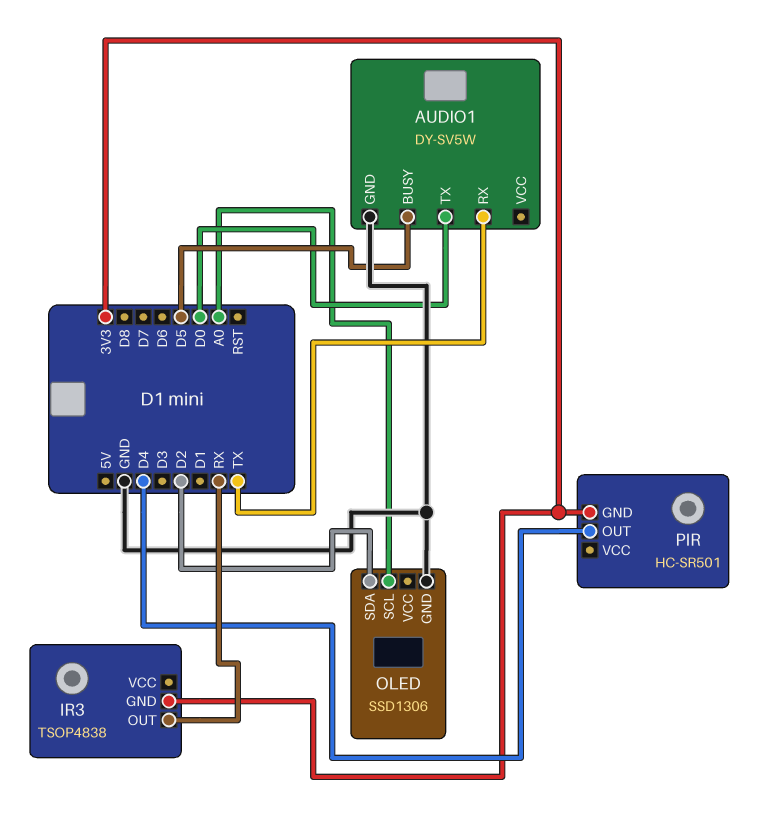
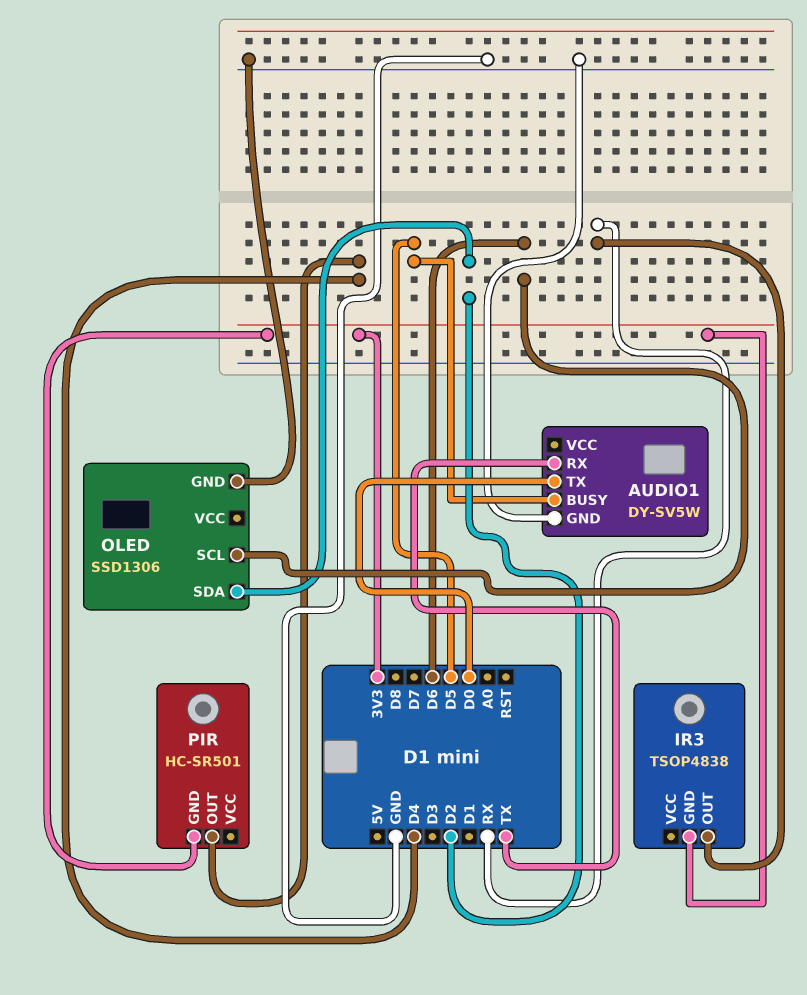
OLED pin SCL: A0 -> D6

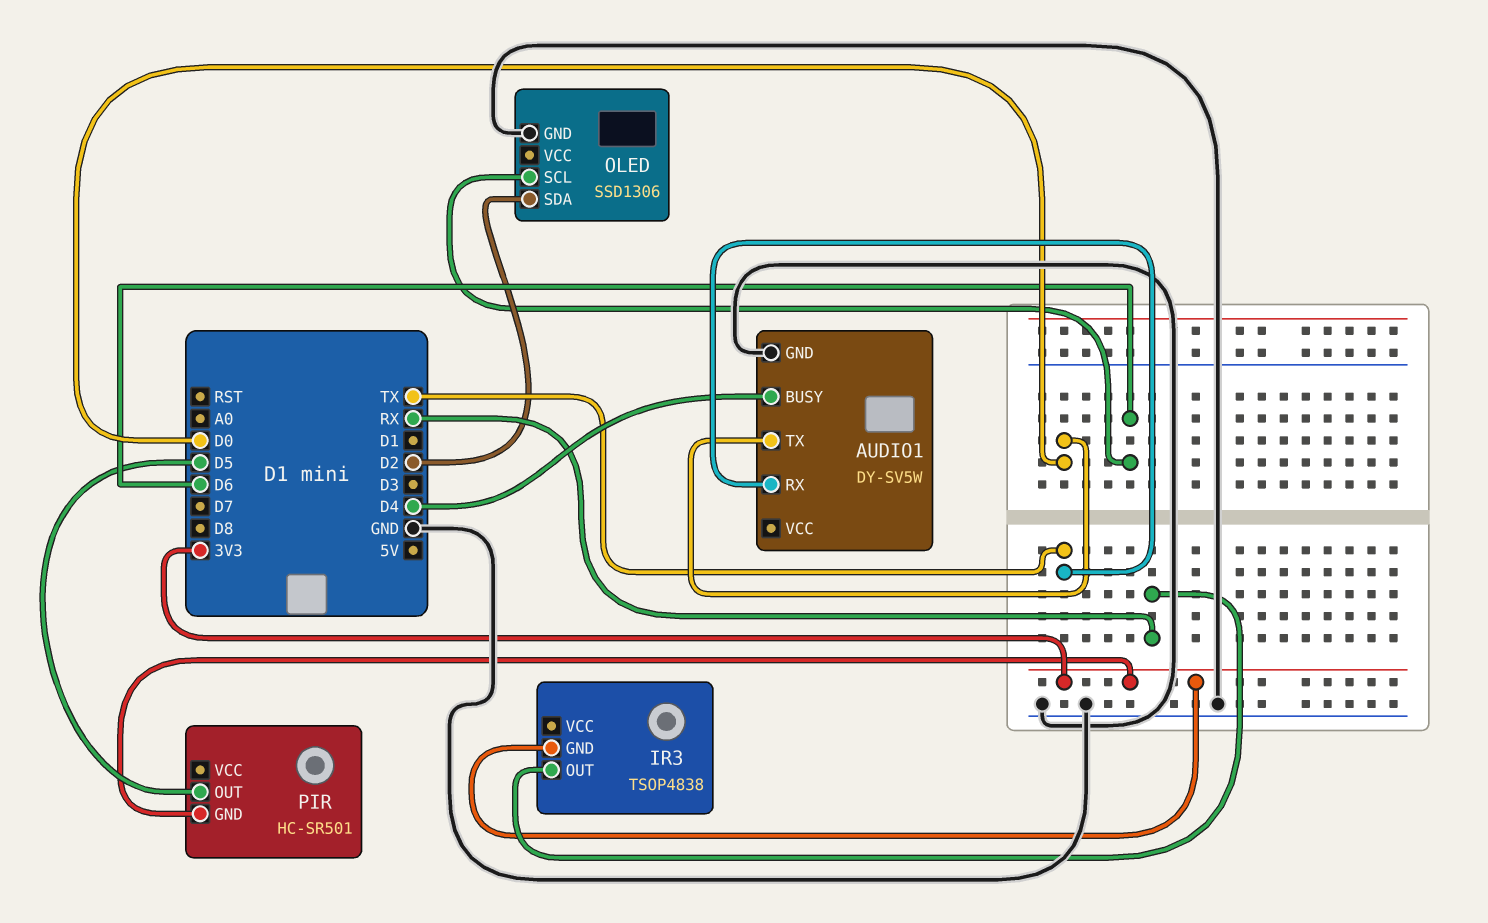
AUDIO1 pin BUSY: D5 -> D4
PIR pin OUT: D4 -> D5

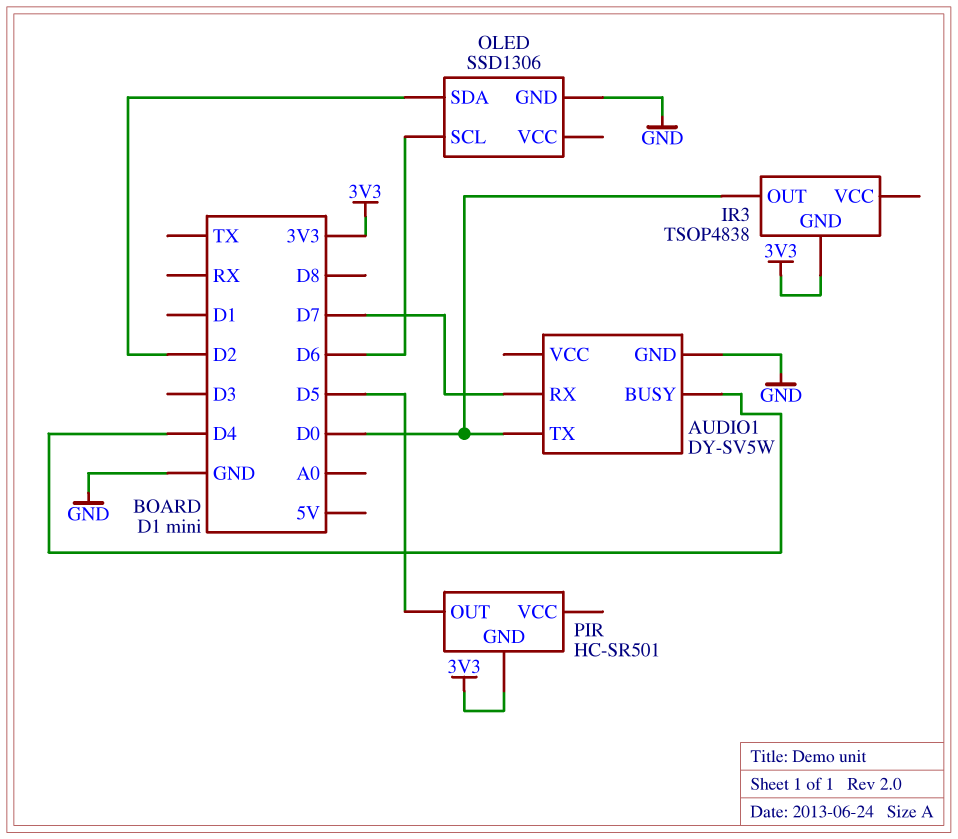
AUDIO1 pin RX: TX -> D7
IR3 pin OUT: RX -> D0

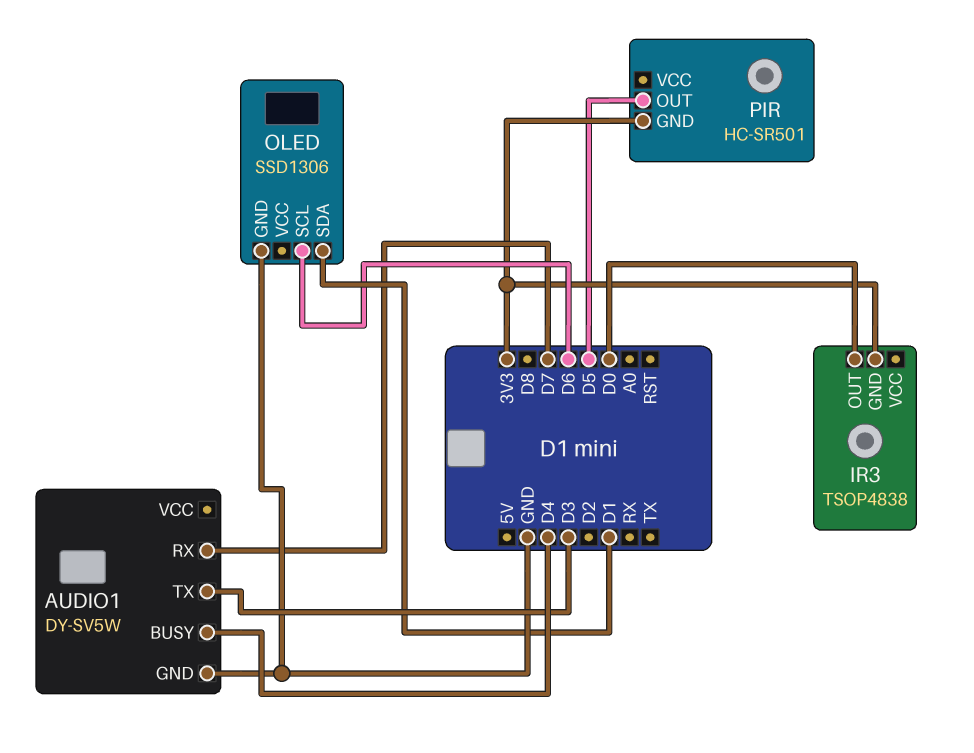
AUDIO1 pin TX: D0 -> D3
OLED pin SDA: D2 -> D1

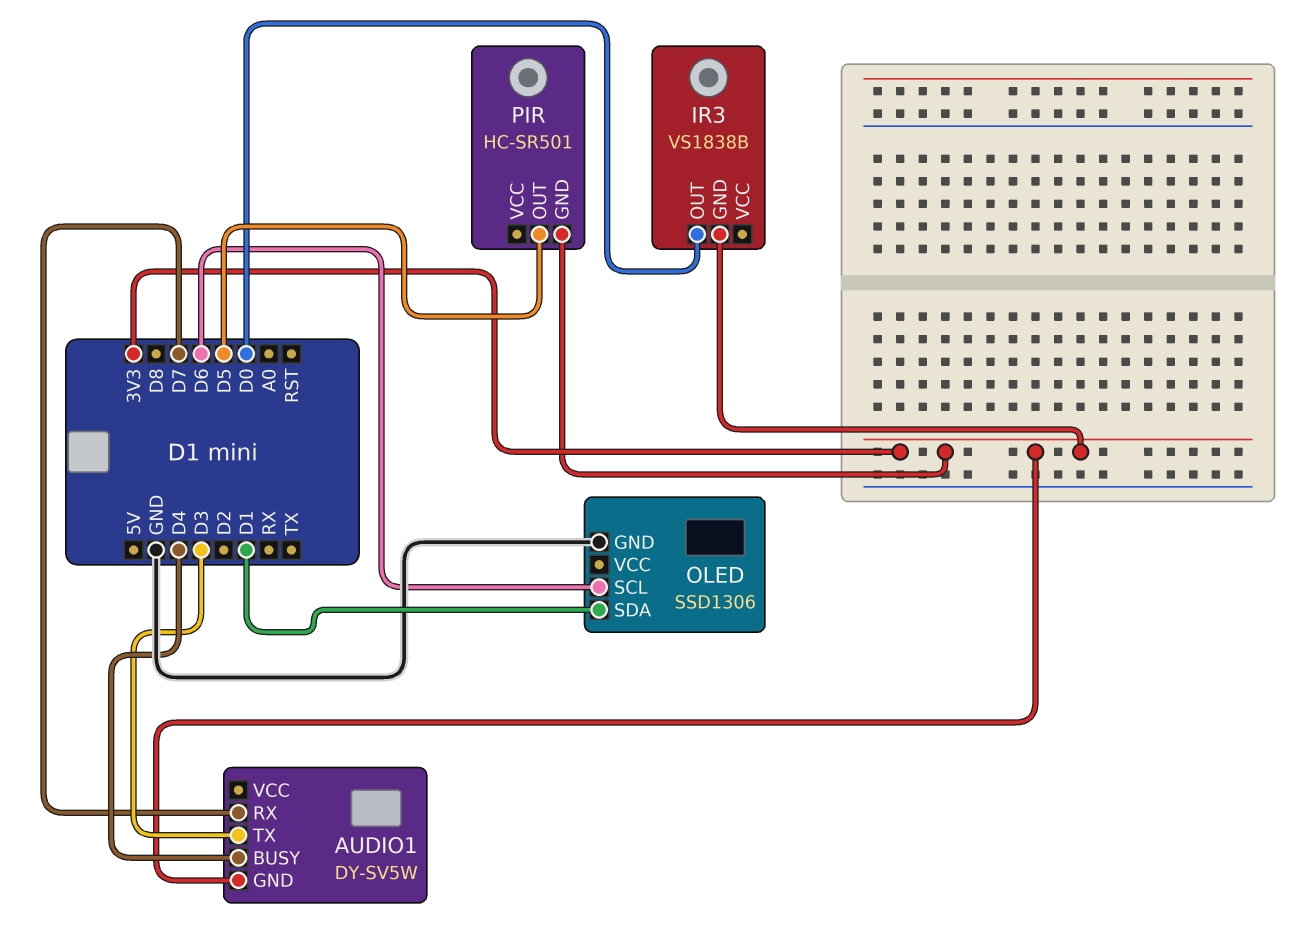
AUDIO1 pin GND: GND -> 3V3
IR3: TSOP4838 -> VS1838B

